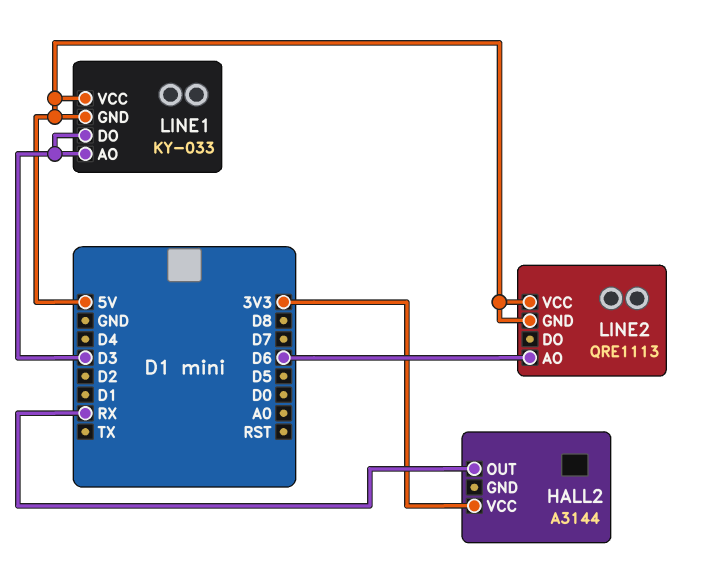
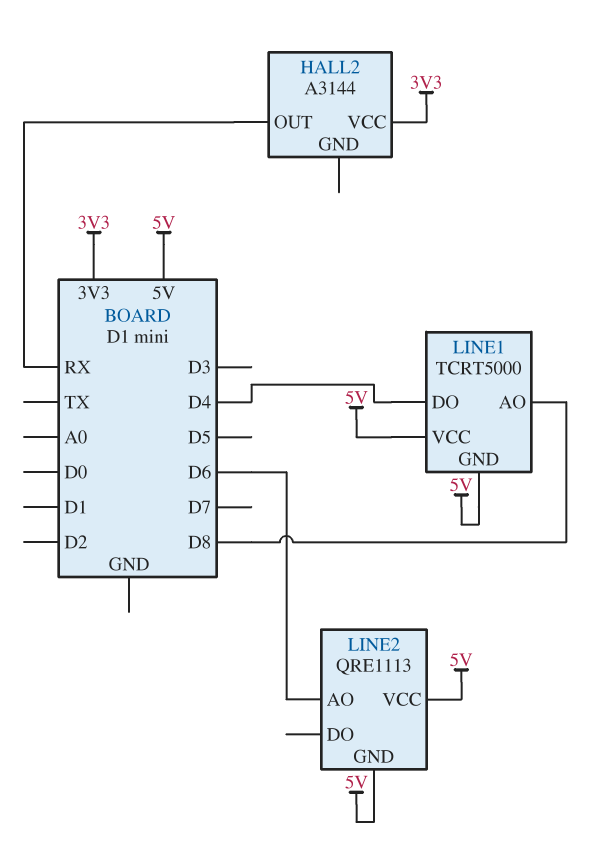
LINE1: KY-033 -> TCRT5000
LINE1 pin AO: D3 -> D8
LINE1 pin DO: D3 -> D4

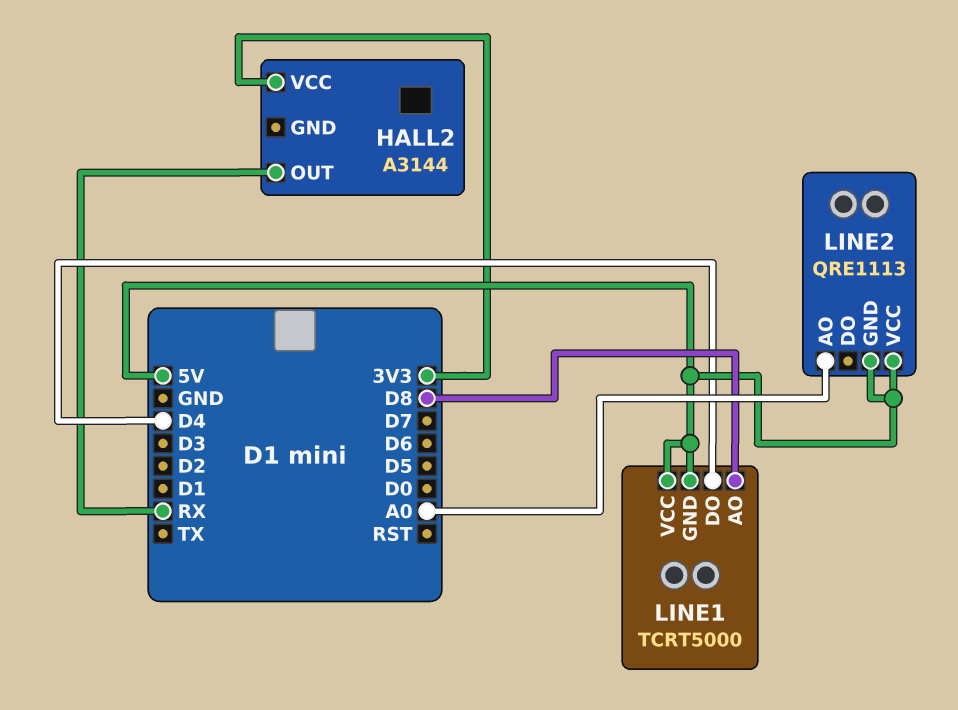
LINE2 pin AO: D6 -> A0

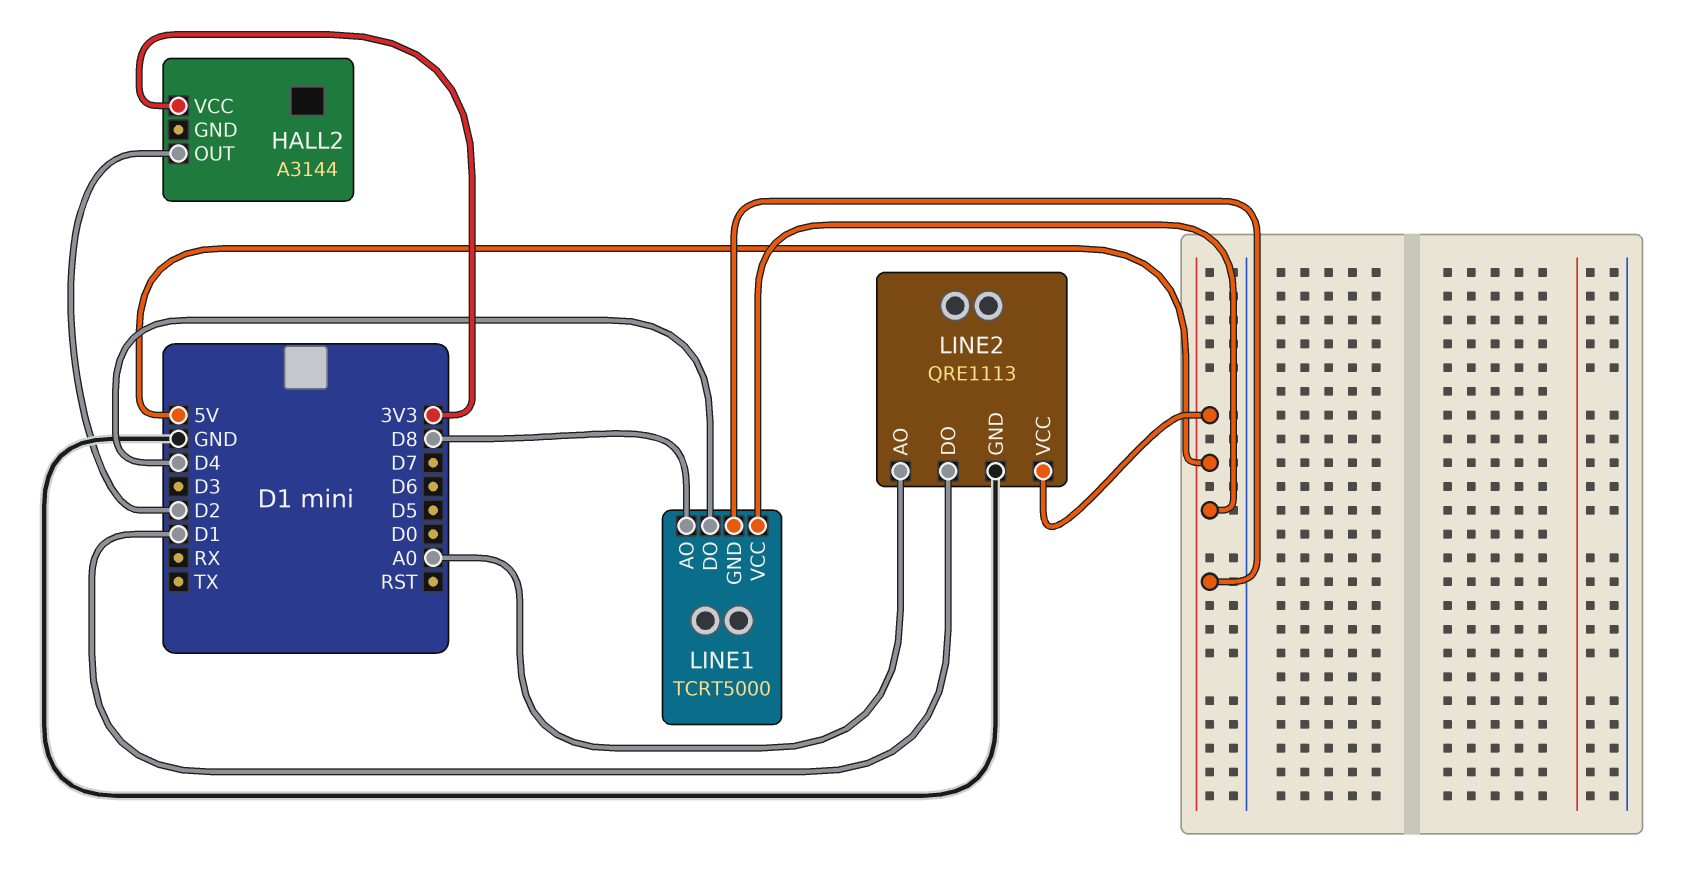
HALL2 pin OUT: RX -> D2
LINE2 pin DO: none -> D1
LINE2 pin GND: 5V -> GND

